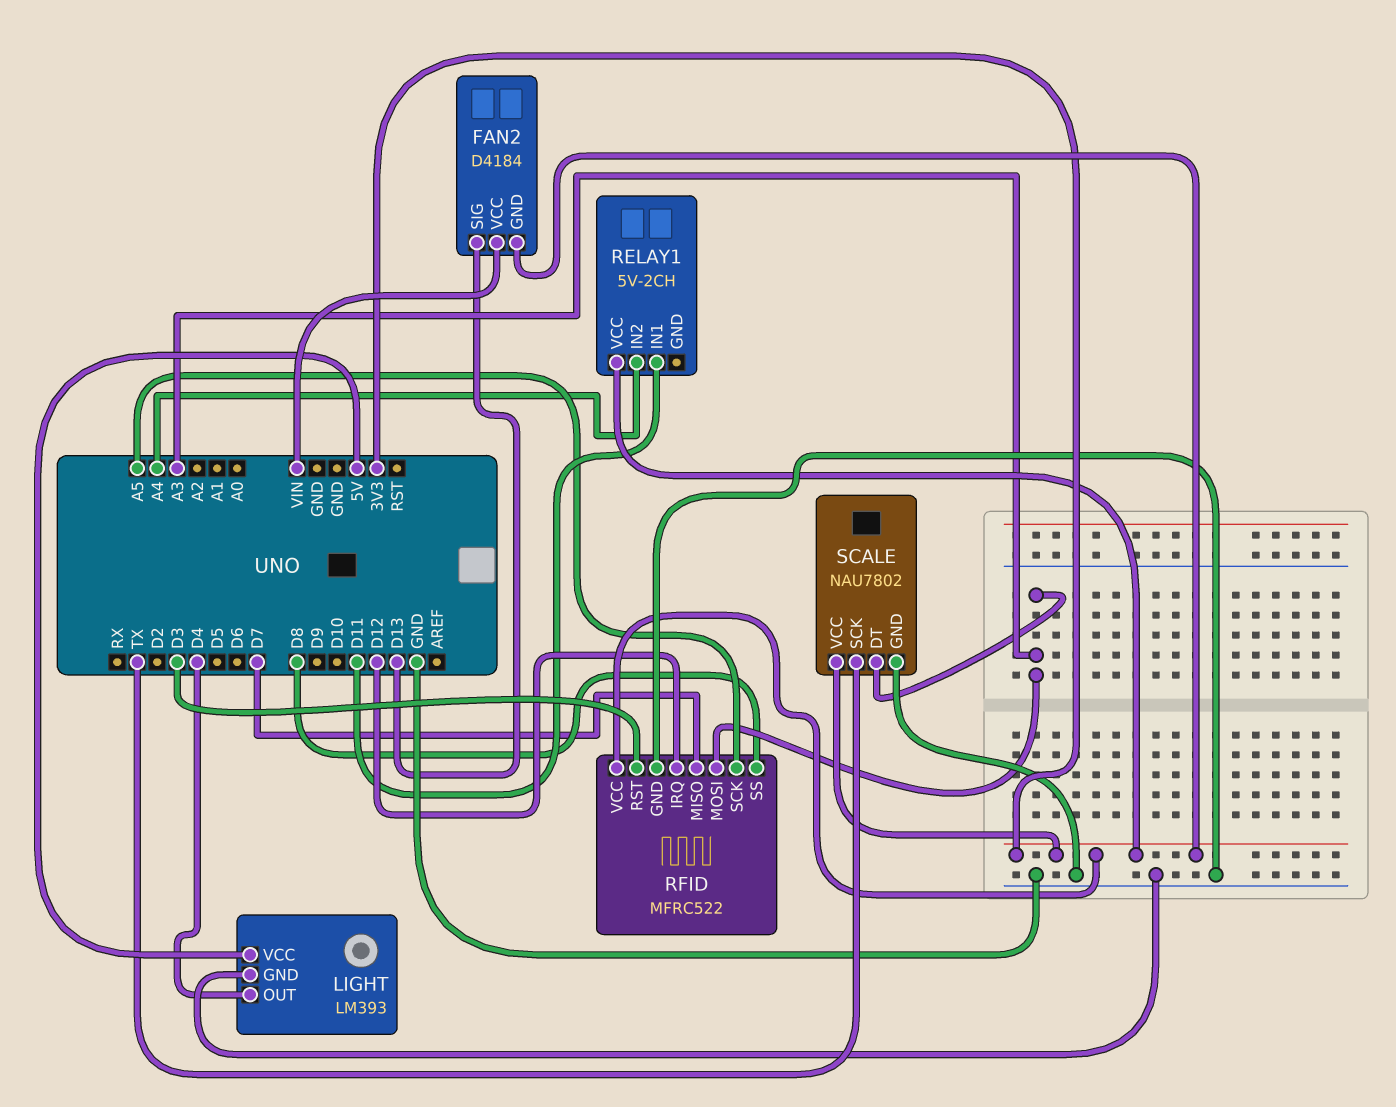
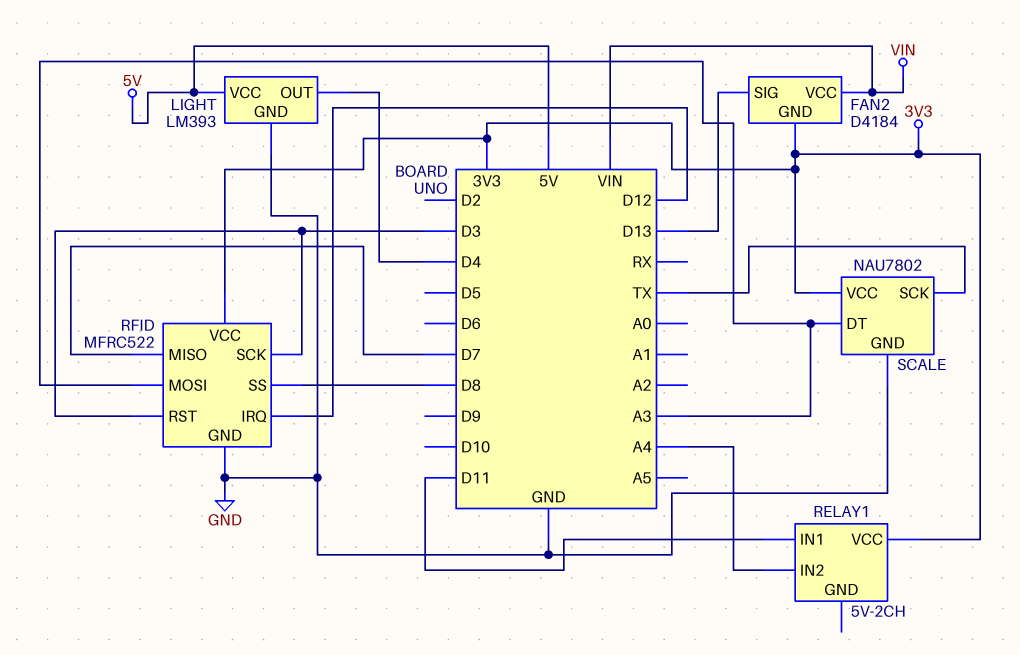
RFID pin SCK: A5 -> D3

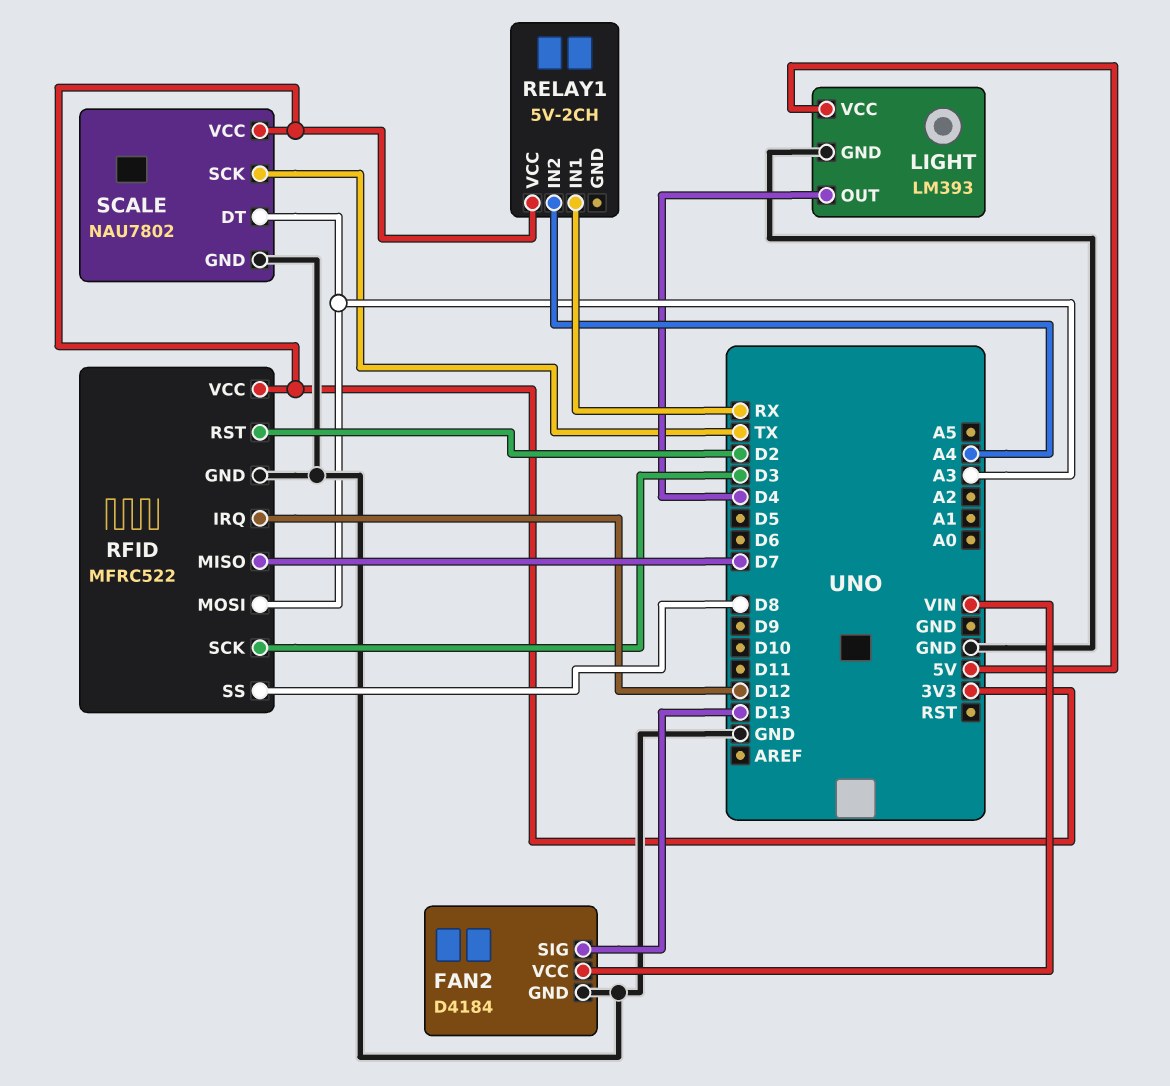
FAN2 pin GND: 3V3 -> GND
RELAY1 pin IN1: D11 -> RX
RFID pin RST: D3 -> D2

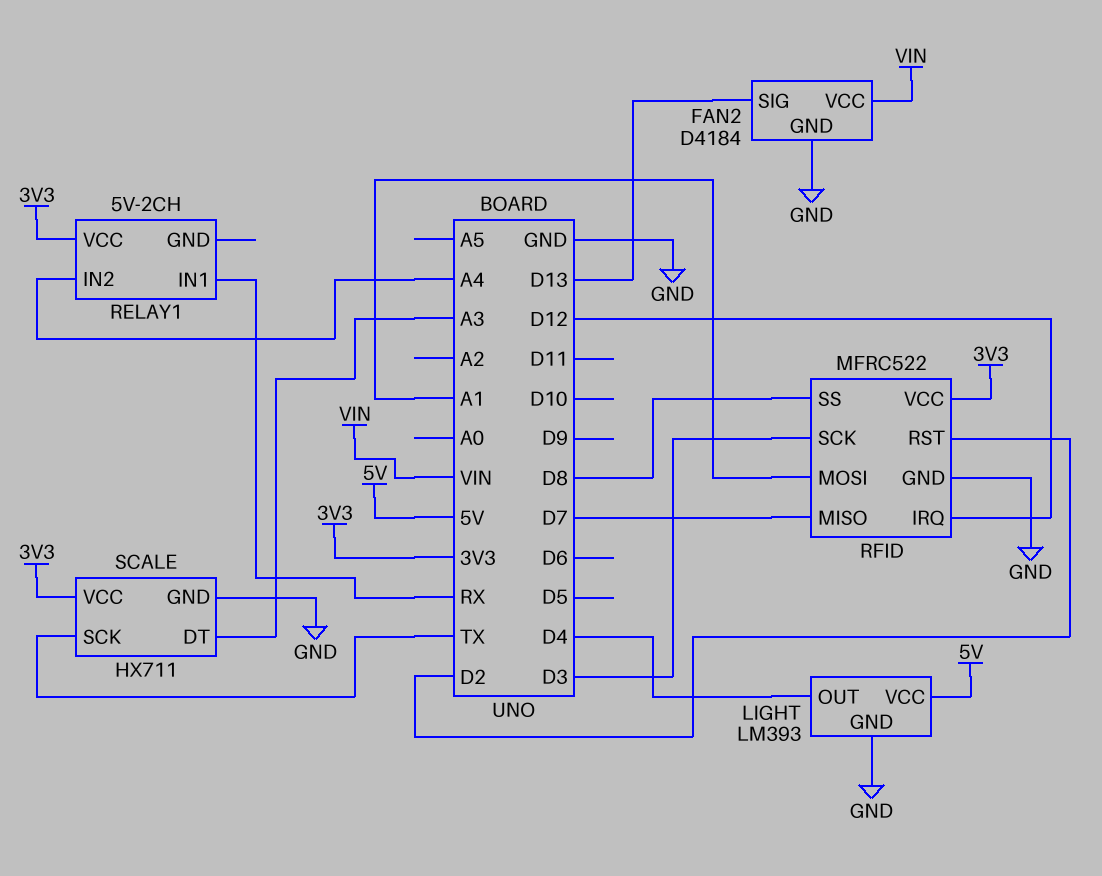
RFID pin MOSI: A3 -> A1
SCALE: NAU7802 -> HX711

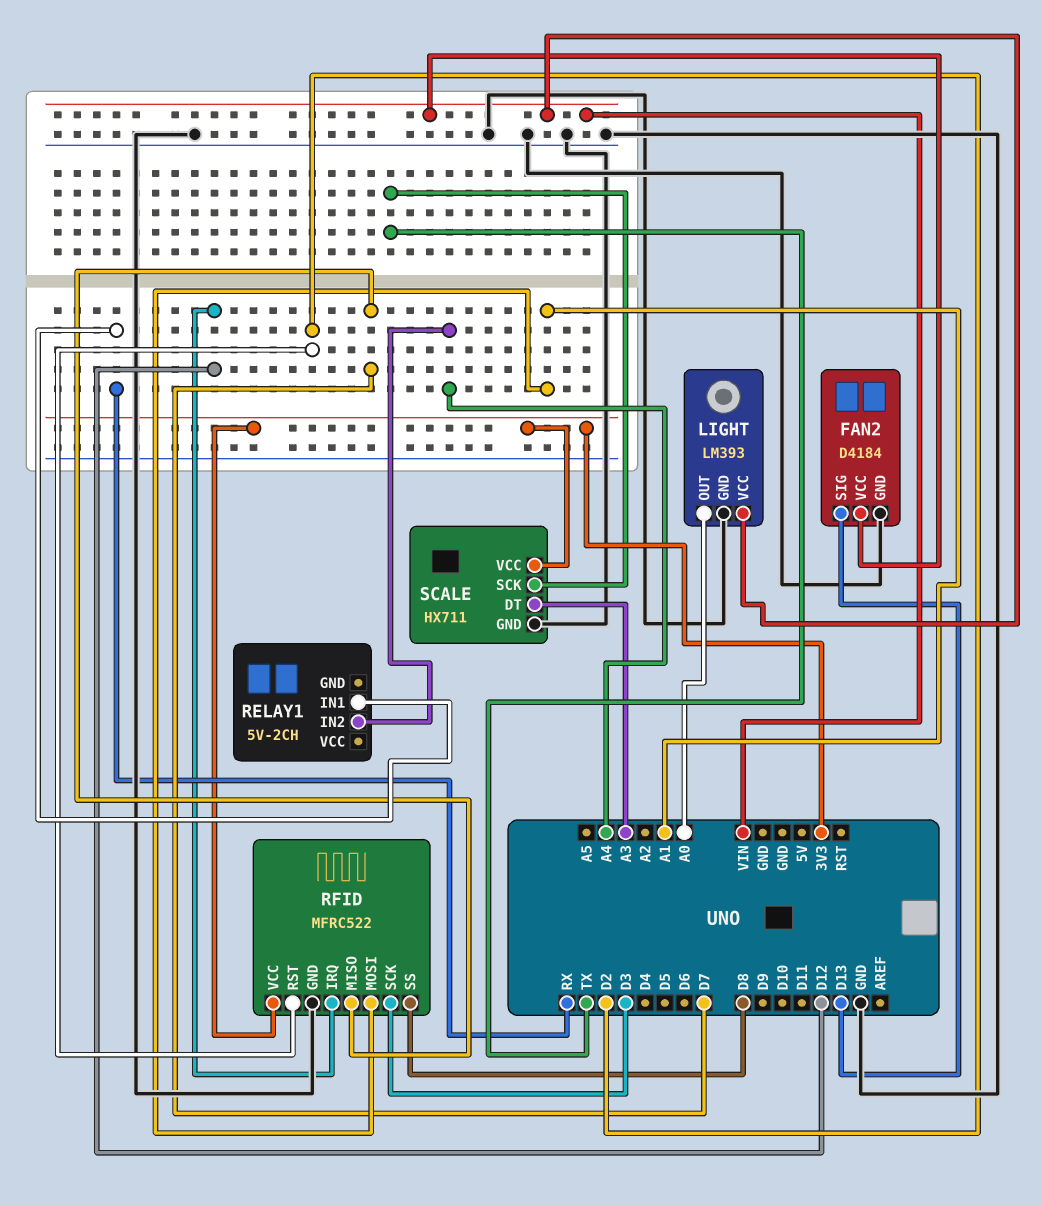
LIGHT pin OUT: D4 -> A0
LIGHT pin VCC: 5V -> VIN
RELAY1 pin VCC: 3V3 -> none

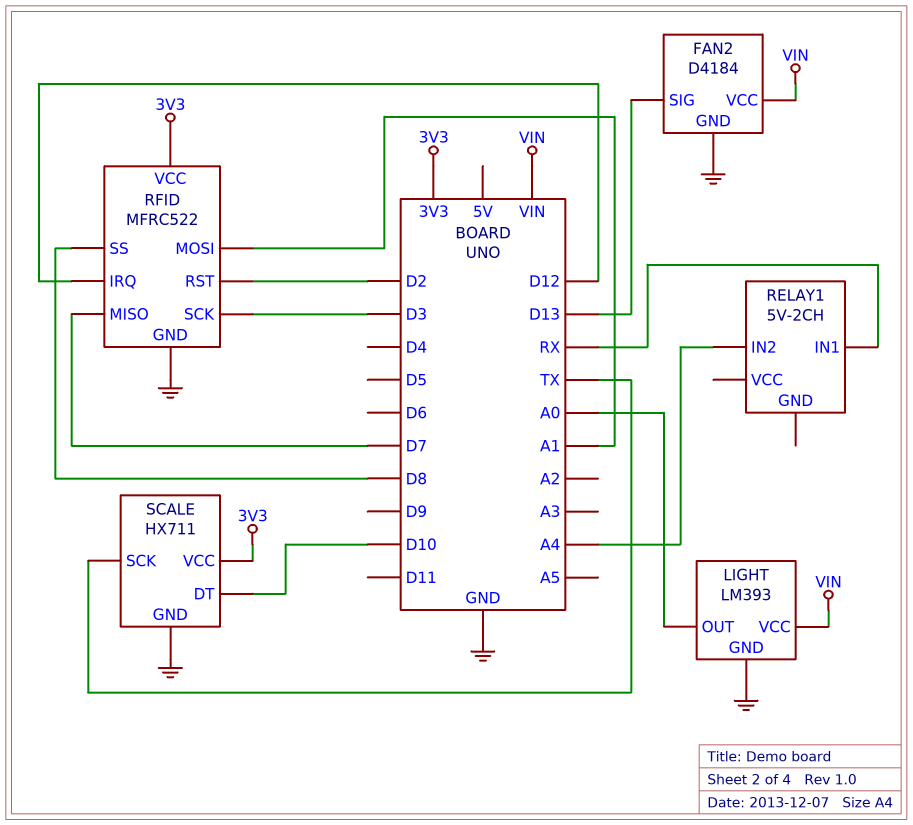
SCALE pin DT: A3 -> D10

